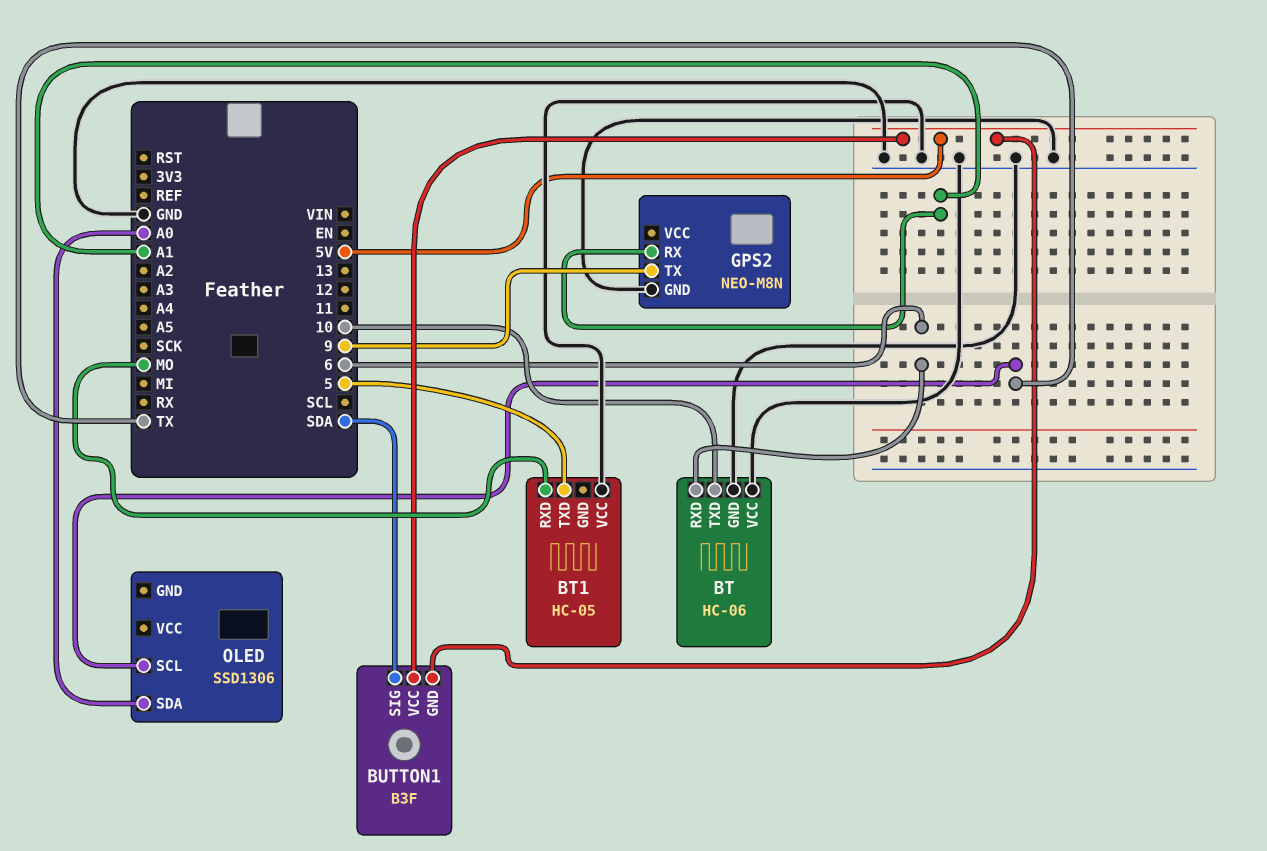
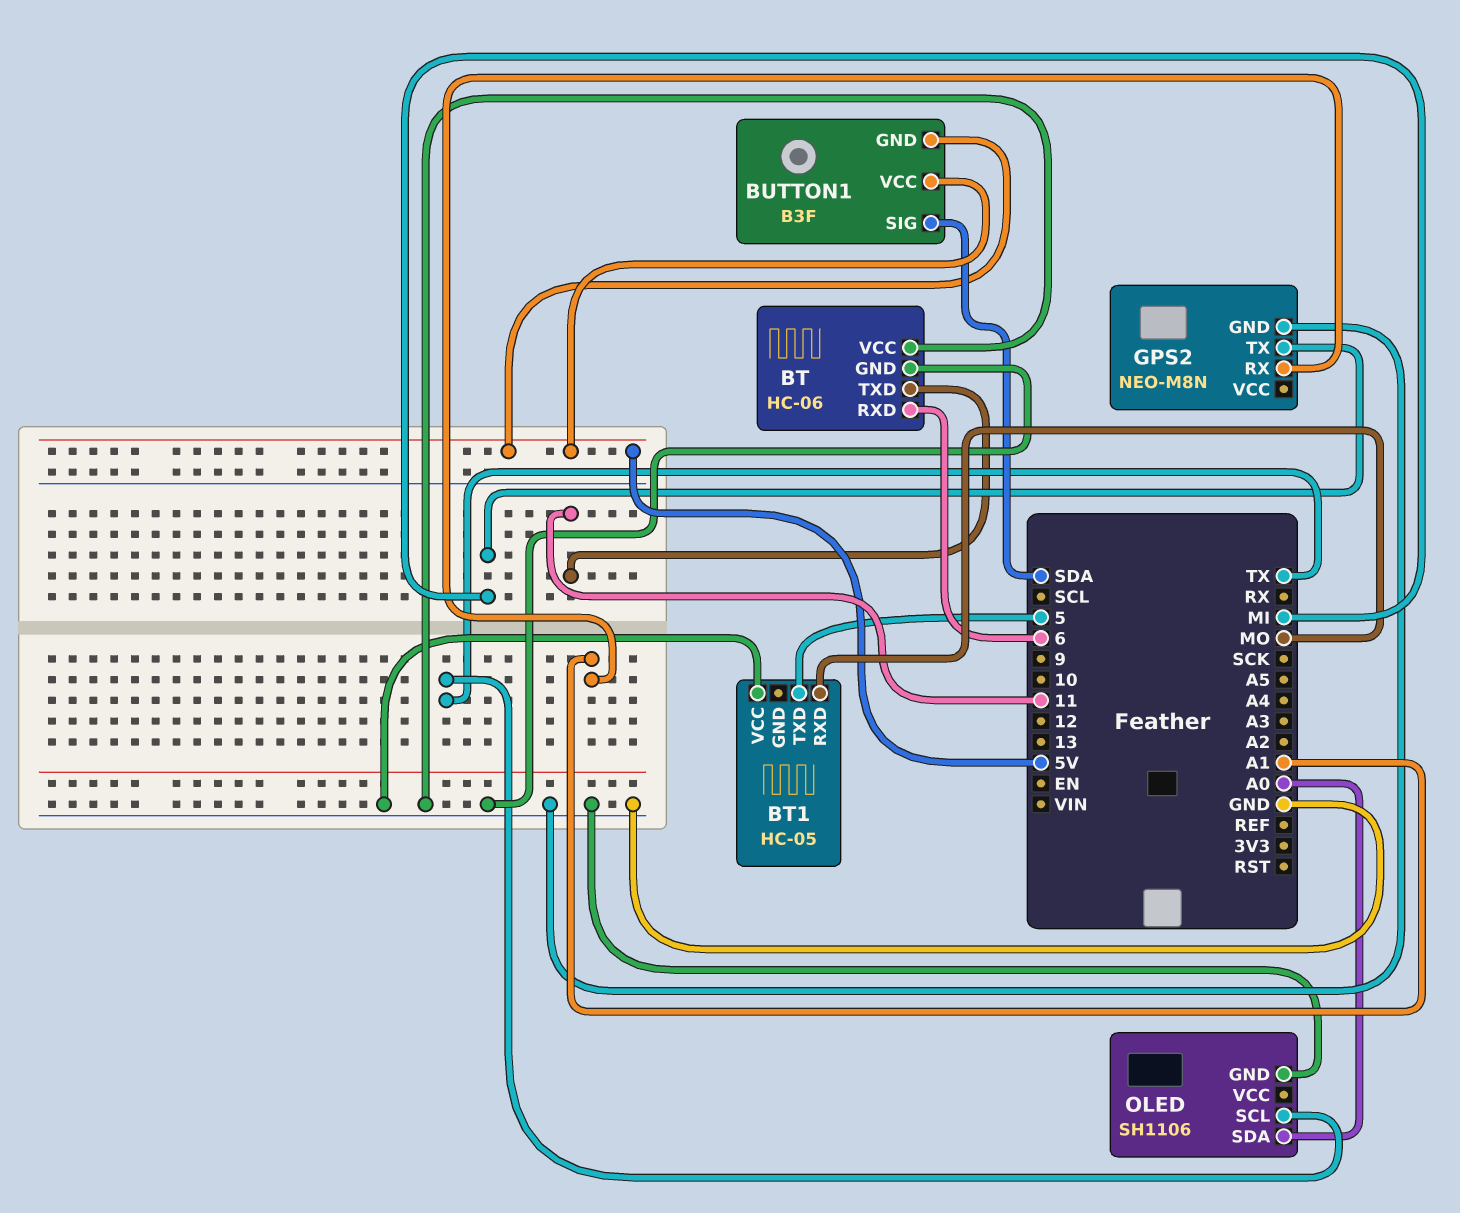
BT pin TXD: 10 -> 11
GPS2 pin TX: 9 -> MI
OLED: SSD1306 -> SH1106
OLED pin GND: none -> GND

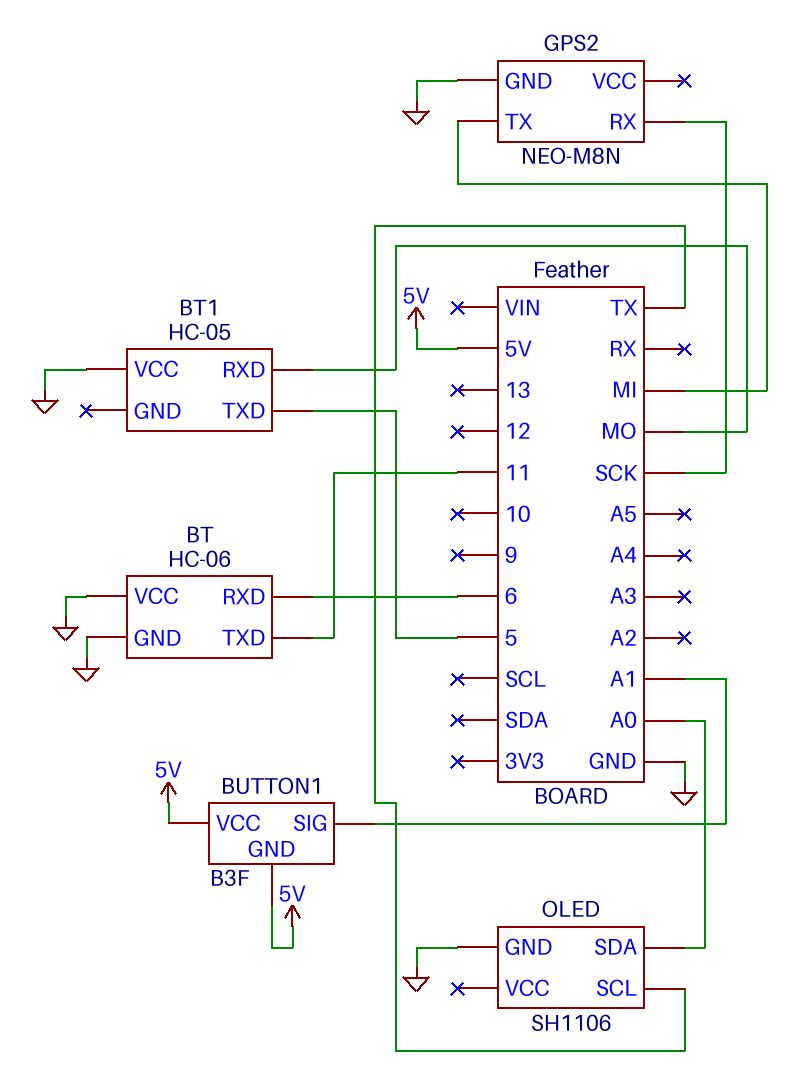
BUTTON1 pin SIG: SDA -> A1
GPS2 pin RX: A1 -> SCK

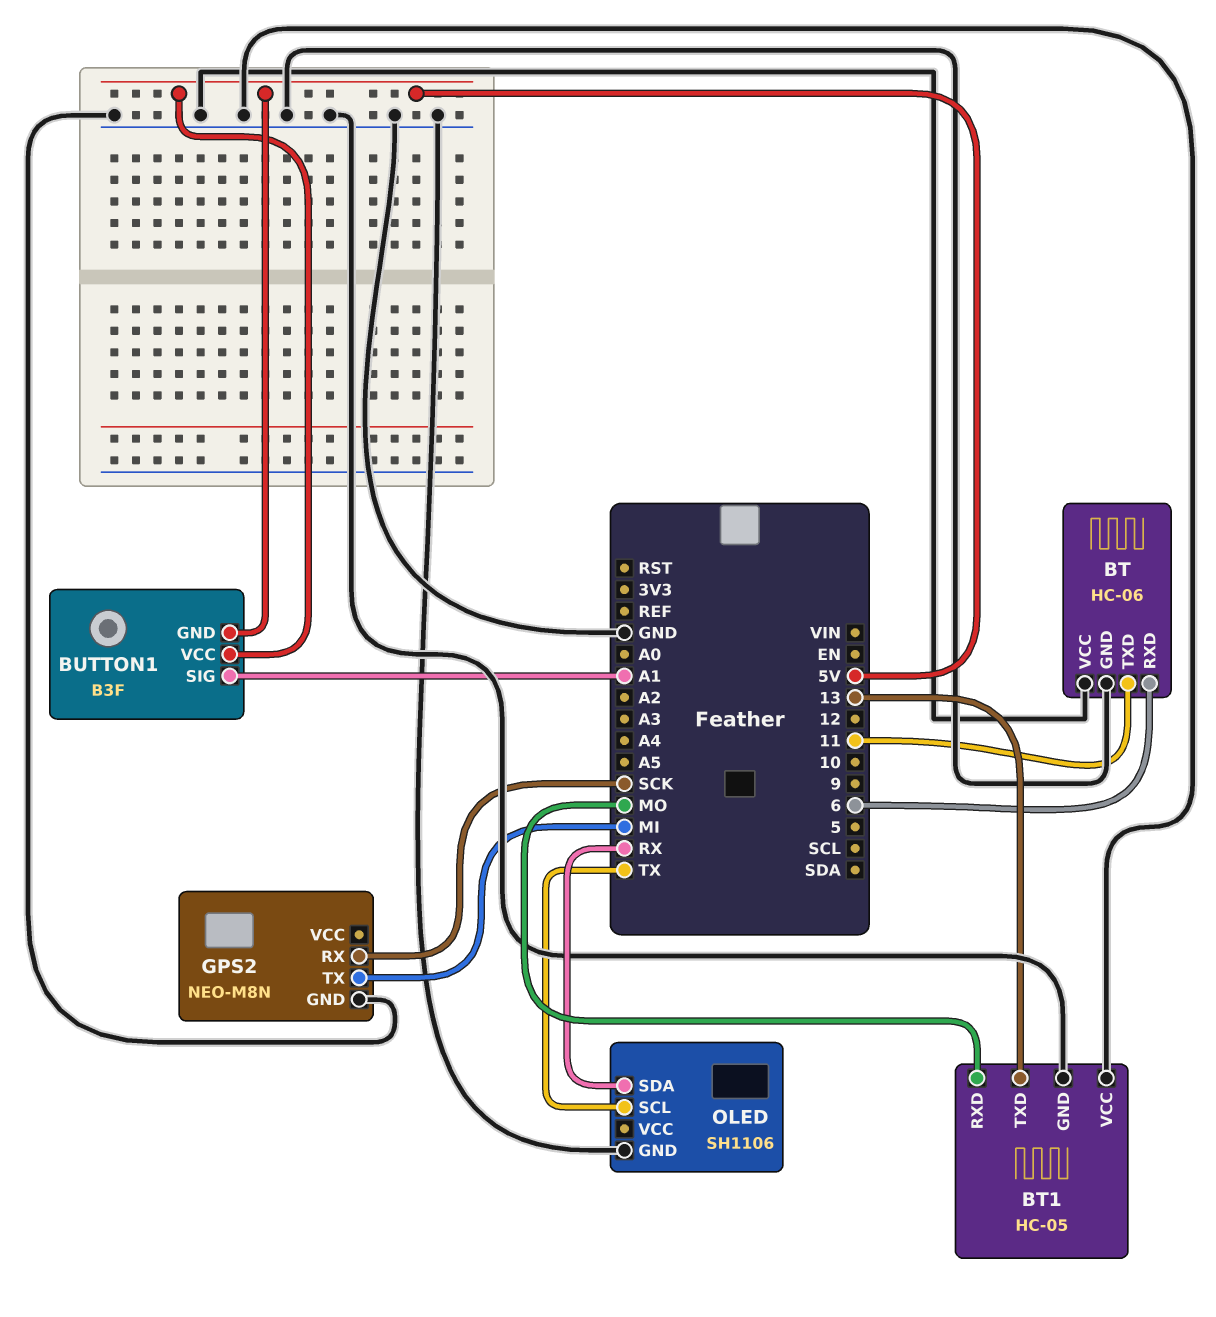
BT1 pin GND: none -> GND
BT1 pin TXD: 5 -> 13
OLED pin SDA: A0 -> RX

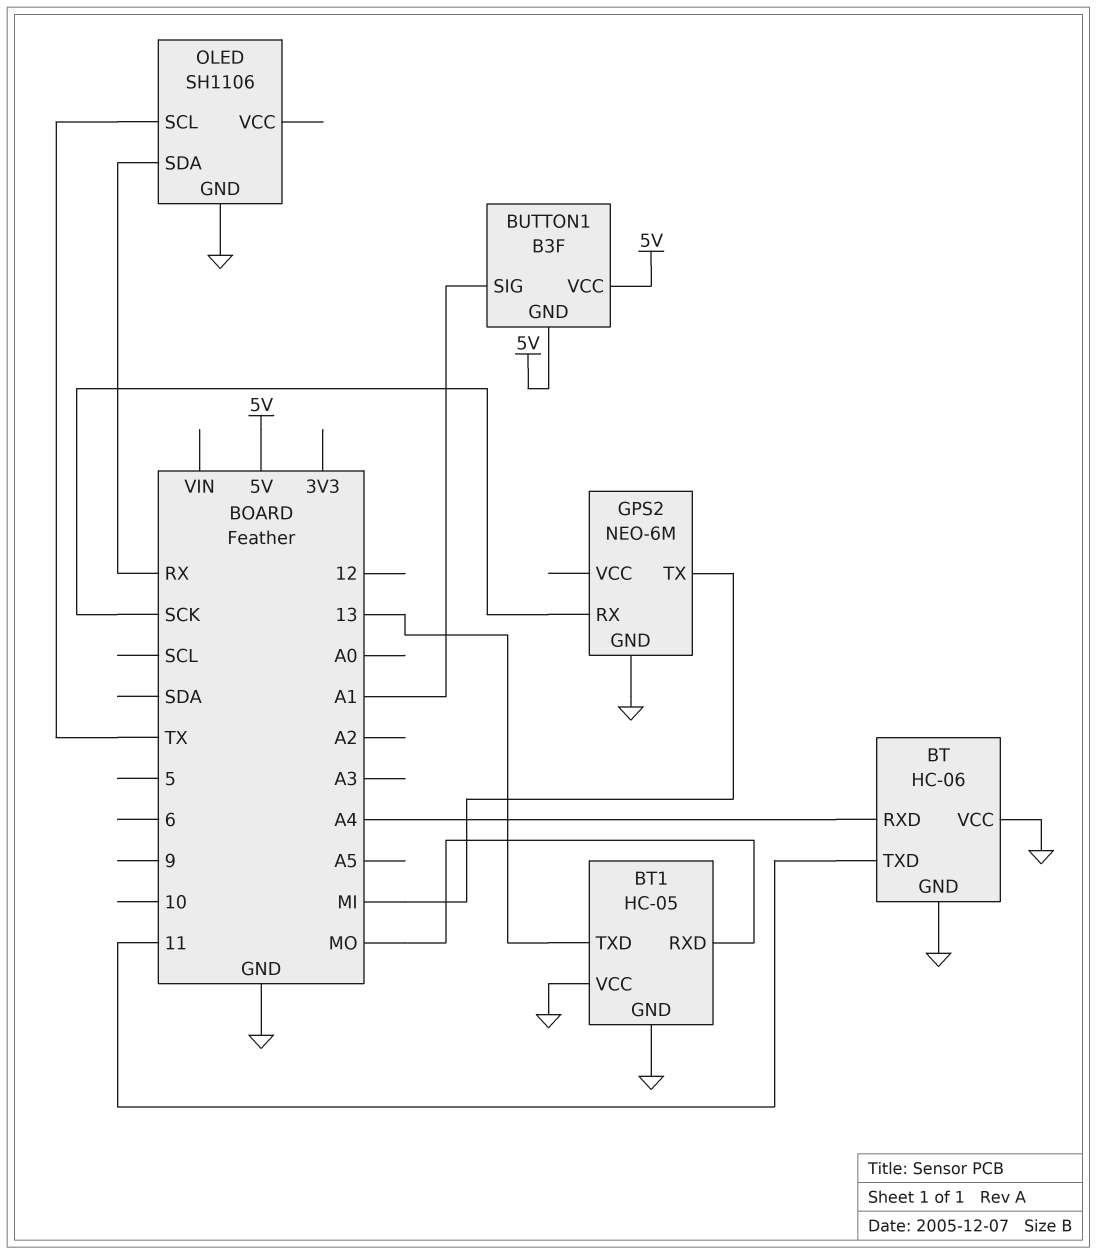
BT pin RXD: 6 -> A4
GPS2: NEO-M8N -> NEO-6M

